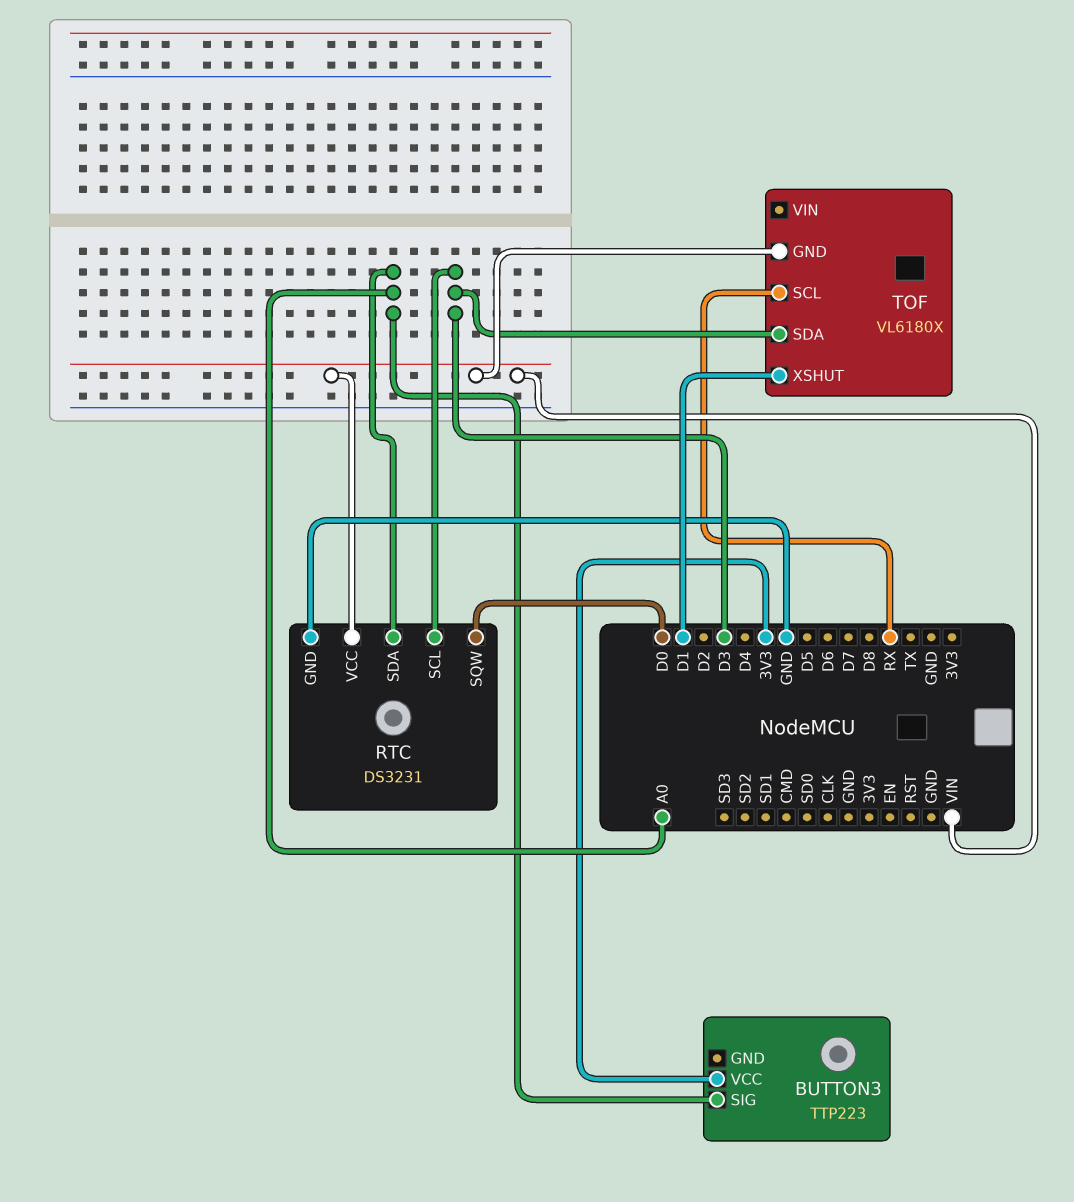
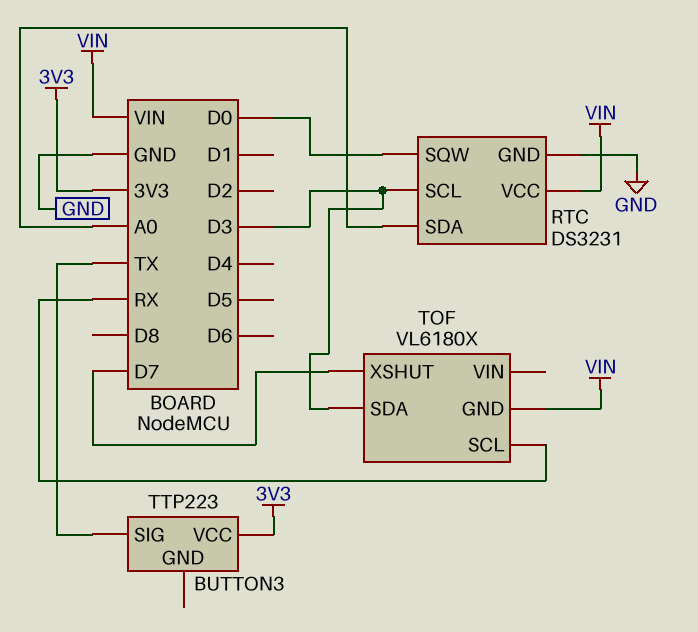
BUTTON3 pin SIG: A0 -> TX
TOF pin XSHUT: D1 -> D7

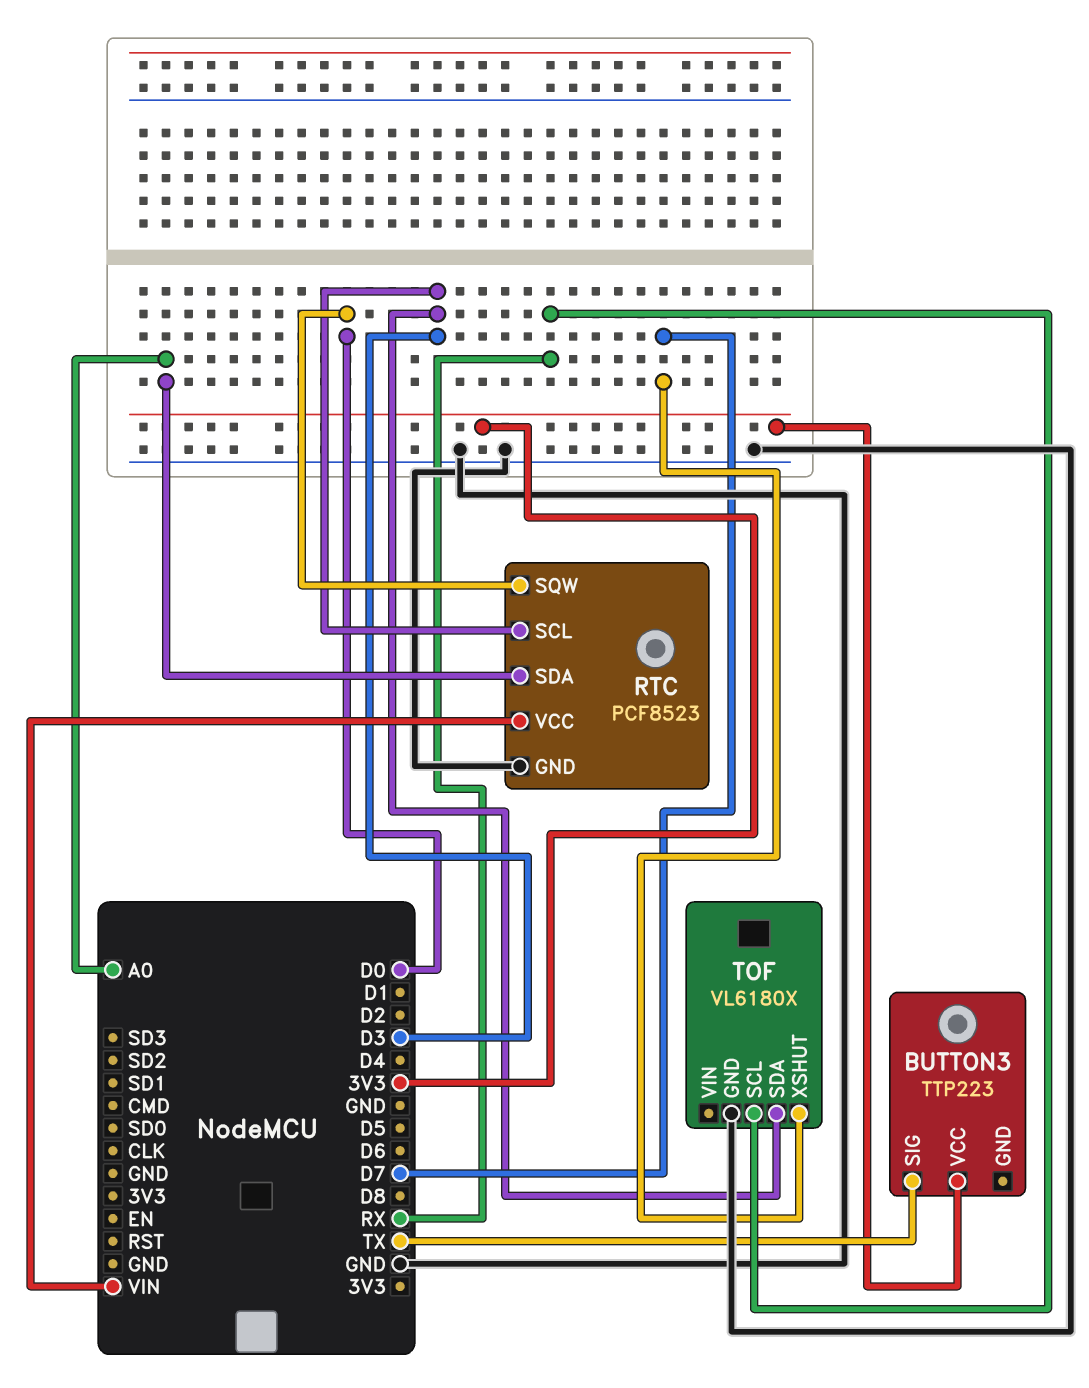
RTC: DS3231 -> PCF8523
TOF pin GND: VIN -> GND

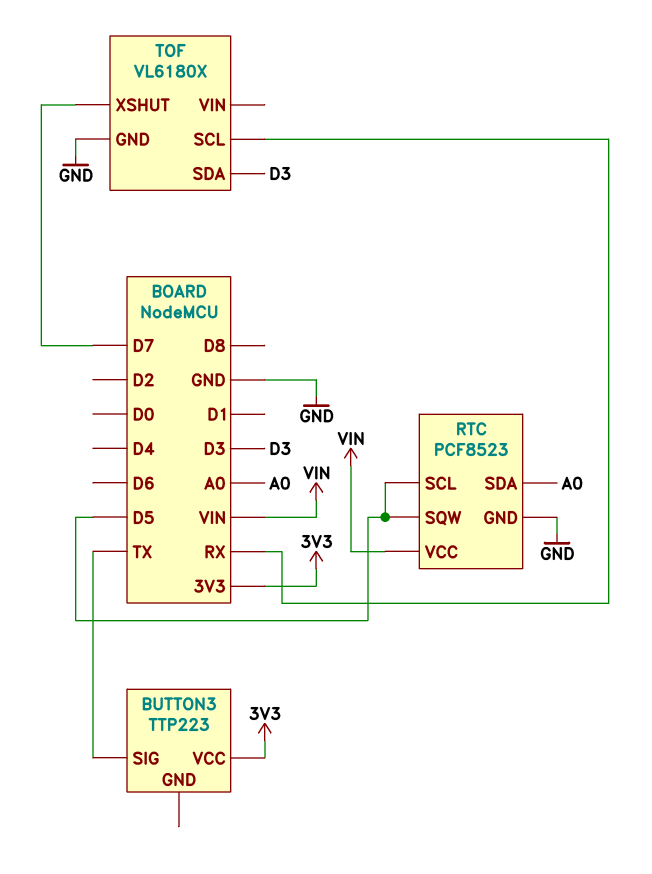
RTC pin SCL: D3 -> D5
RTC pin SQW: D0 -> D5

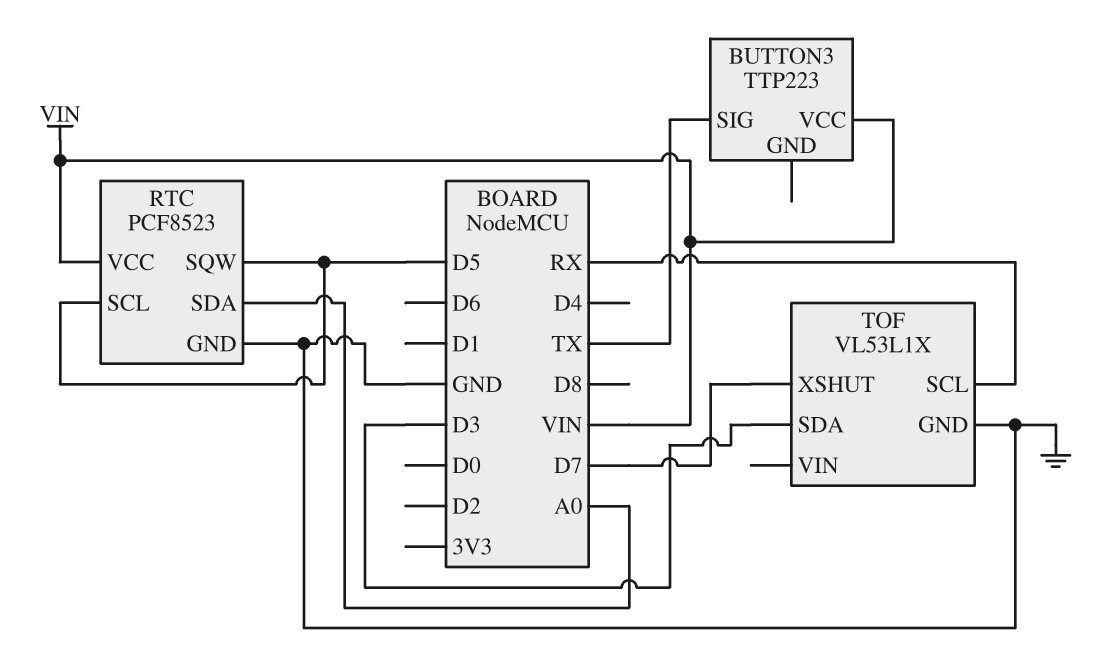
BUTTON3 pin VCC: 3V3 -> VIN
TOF: VL6180X -> VL53L1X

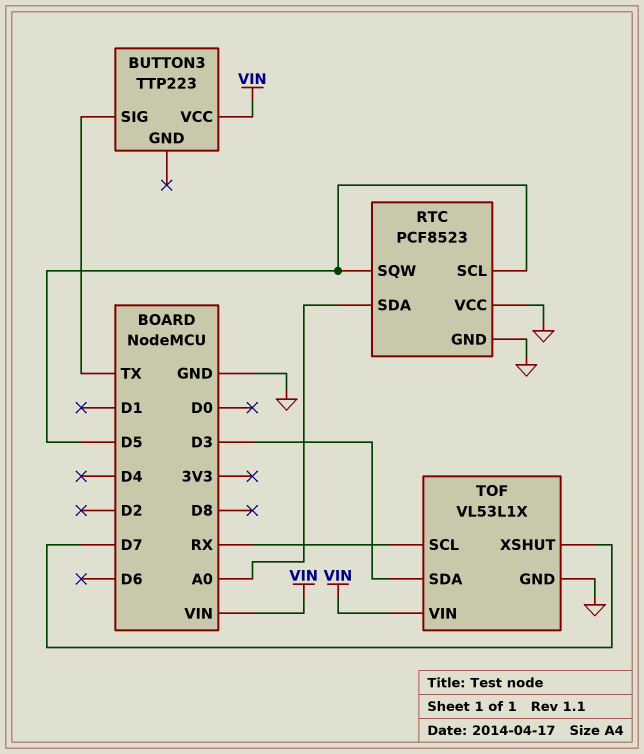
RTC pin VCC: VIN -> GND
TOF pin VIN: none -> VIN

